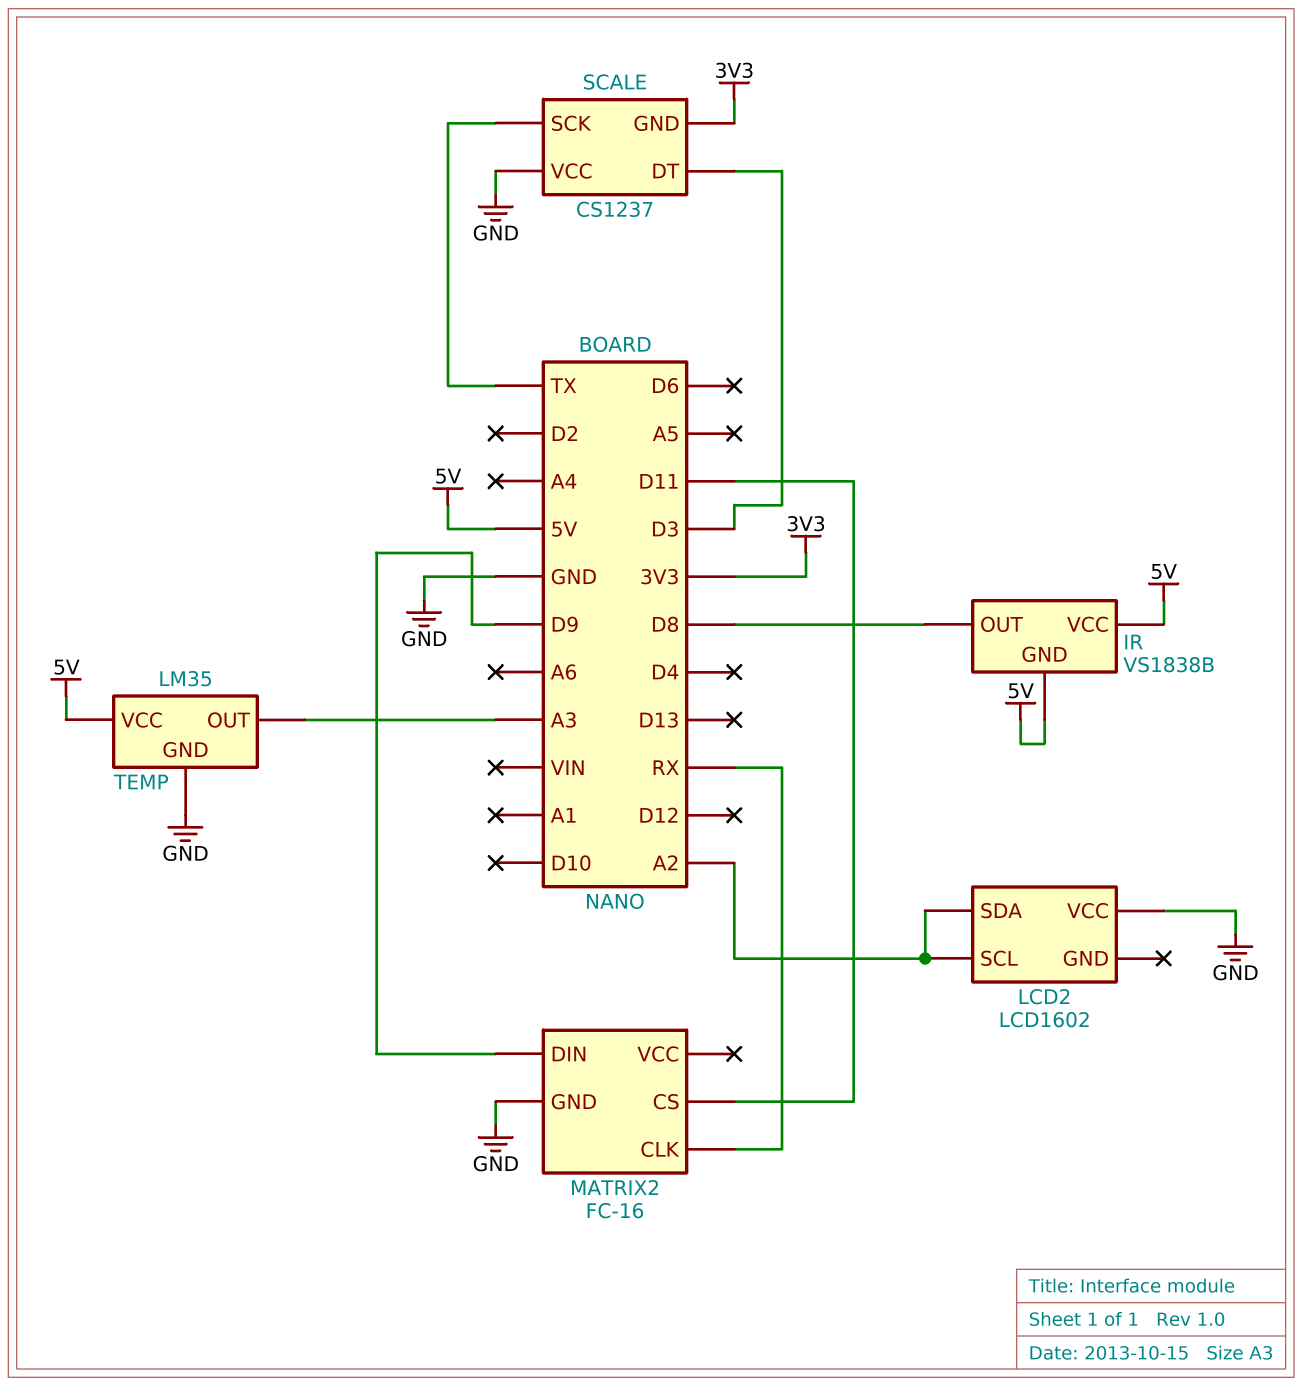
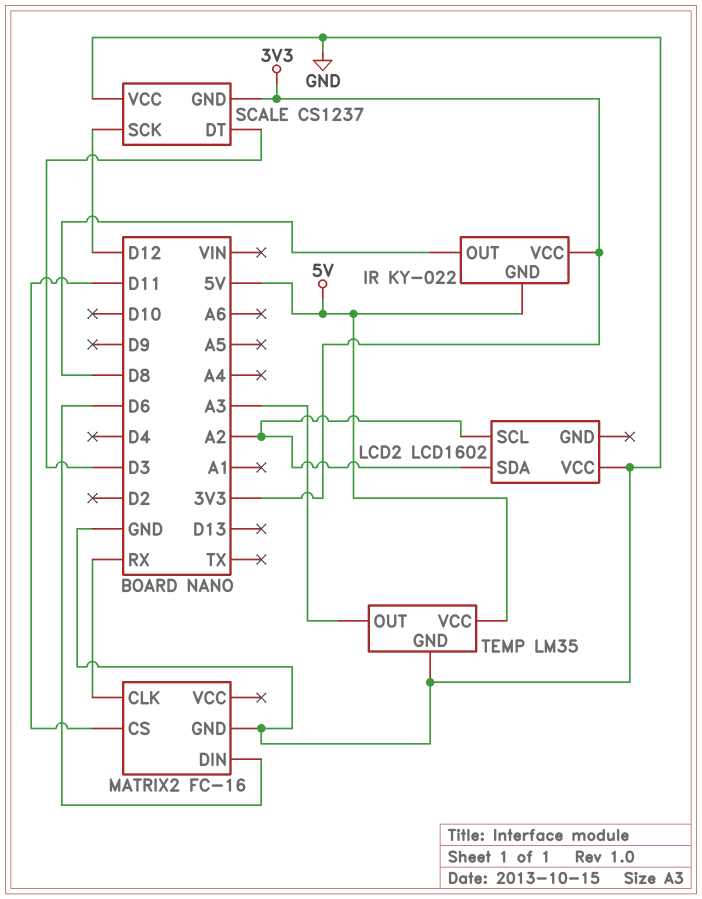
IR: VS1838B -> KY-022
IR pin VCC: 5V -> 3V3
MATRIX2 pin DIN: D9 -> D6
SCALE pin SCK: TX -> D12

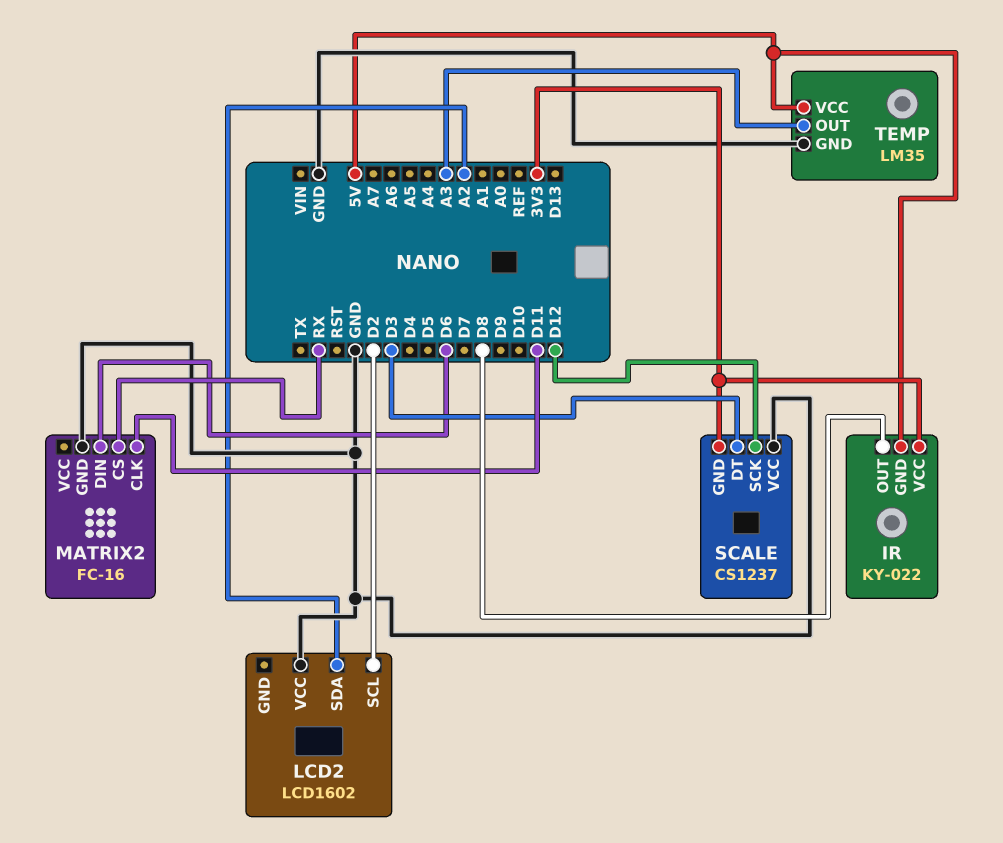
LCD2 pin SCL: A2 -> D2
MATRIX2 pin CLK: RX -> D11
MATRIX2 pin CS: D11 -> RX

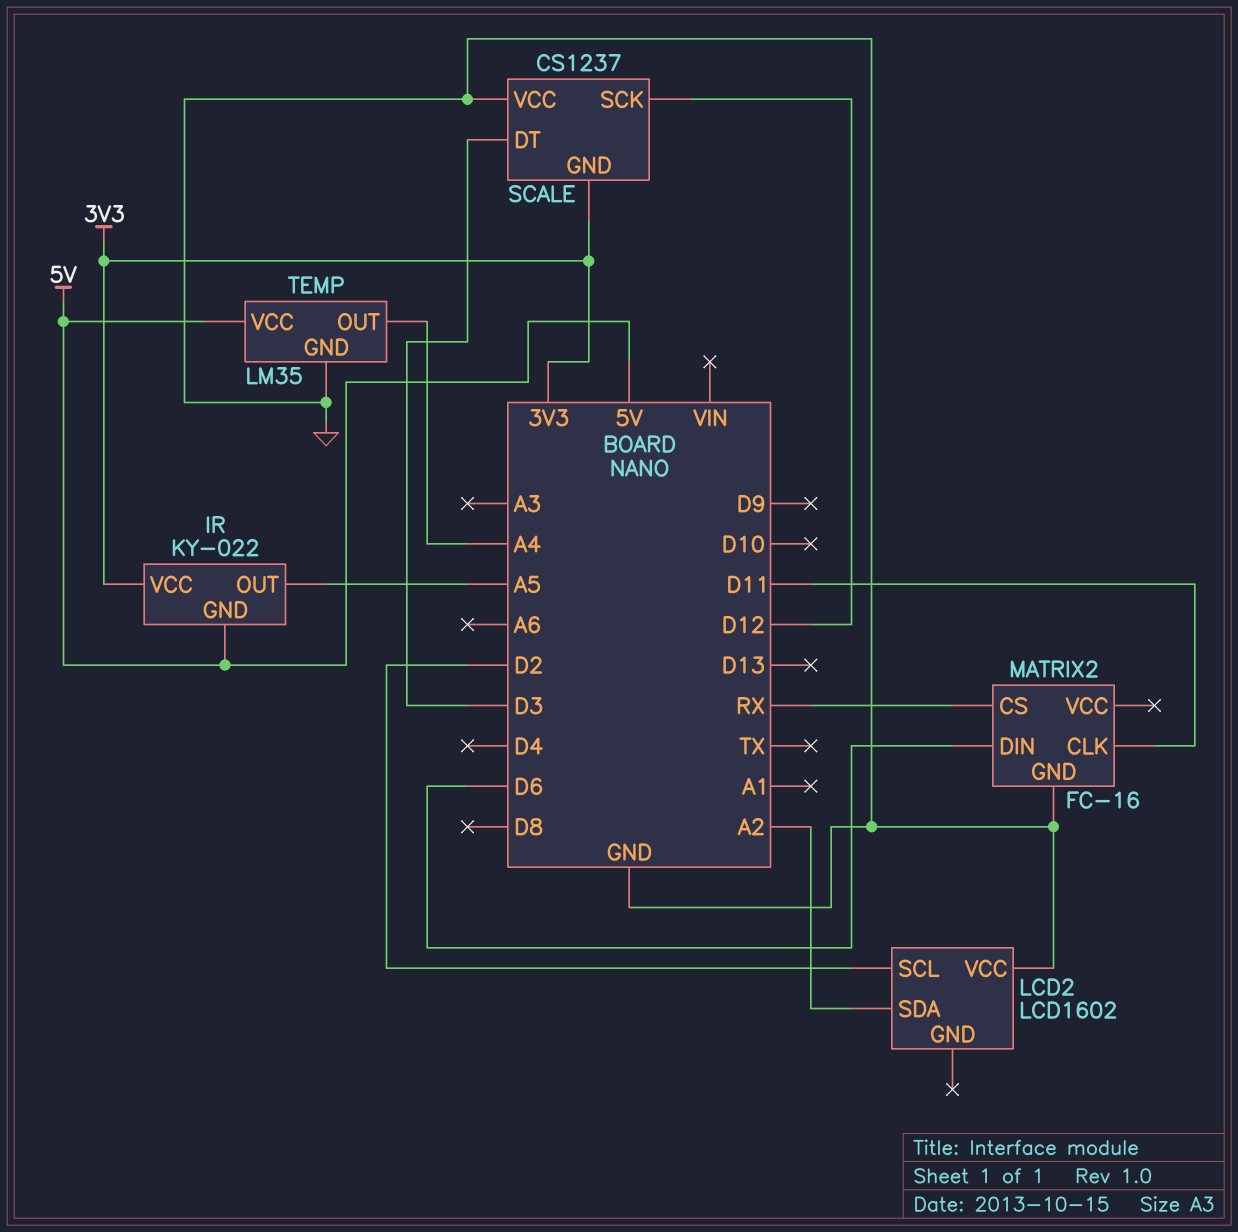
IR pin OUT: D8 -> A5
TEMP pin OUT: A3 -> A4

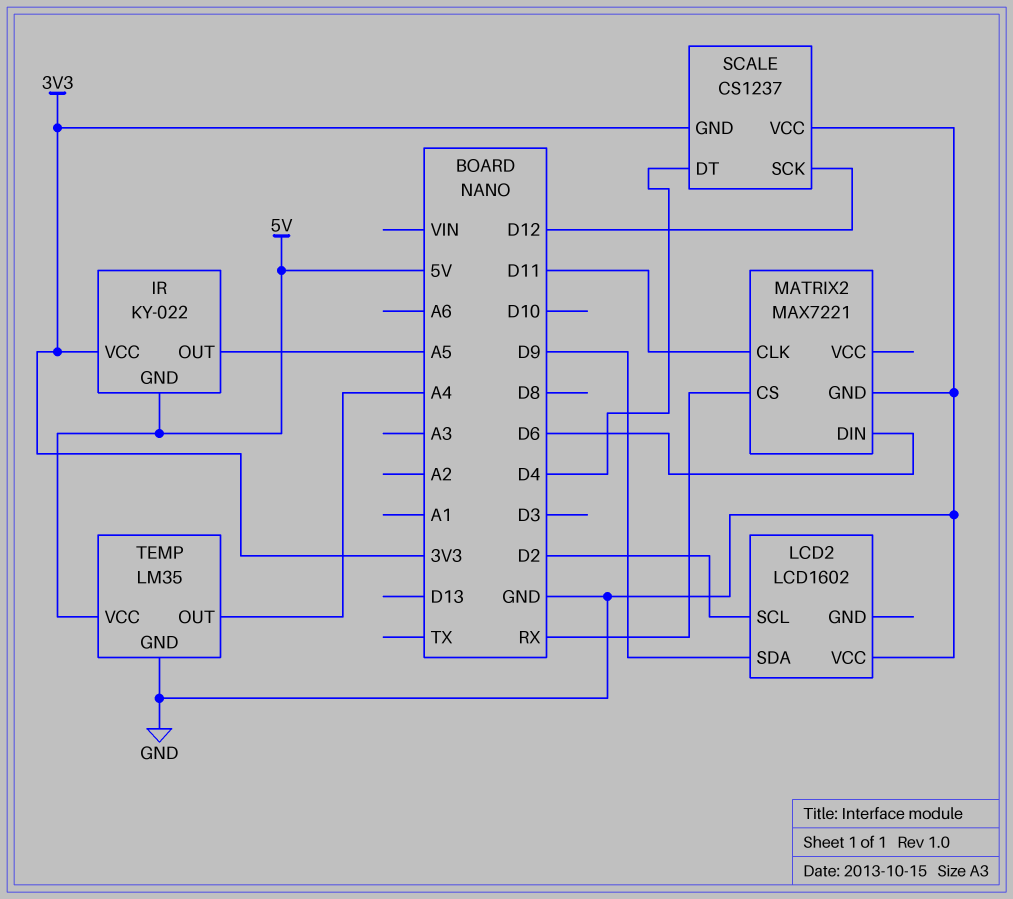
LCD2 pin SDA: A2 -> D9
MATRIX2: FC-16 -> MAX7221
SCALE pin DT: D3 -> D4

